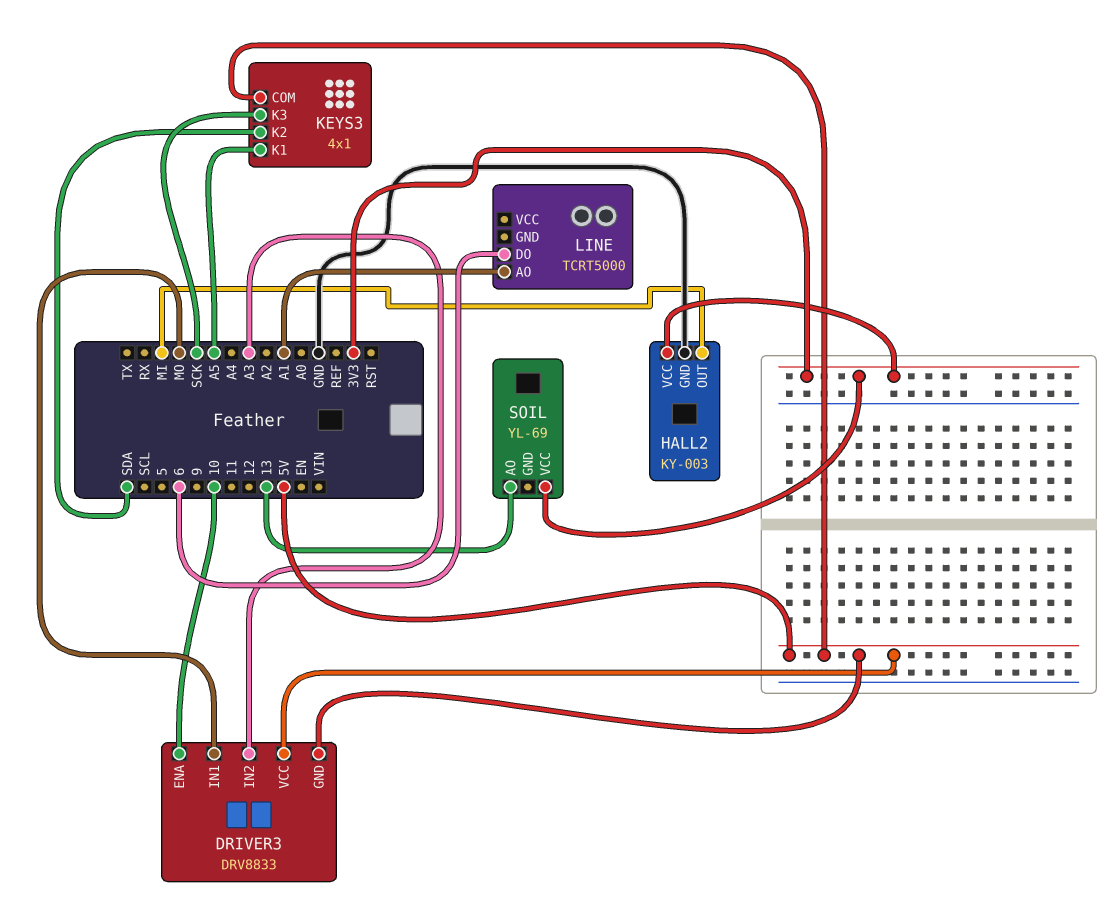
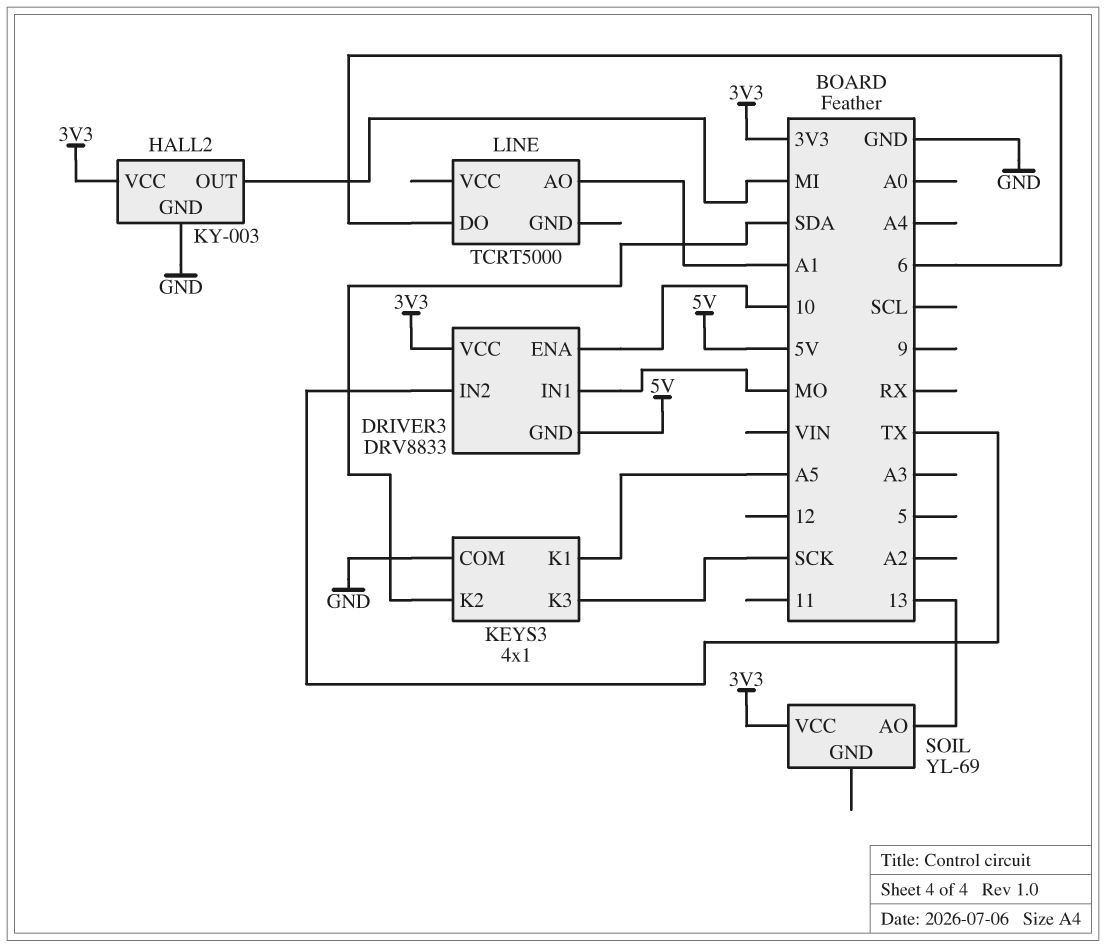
DRIVER3 pin IN2: A3 -> TX
DRIVER3 pin VCC: 5V -> 3V3
KEYS3 pin COM: 5V -> GND

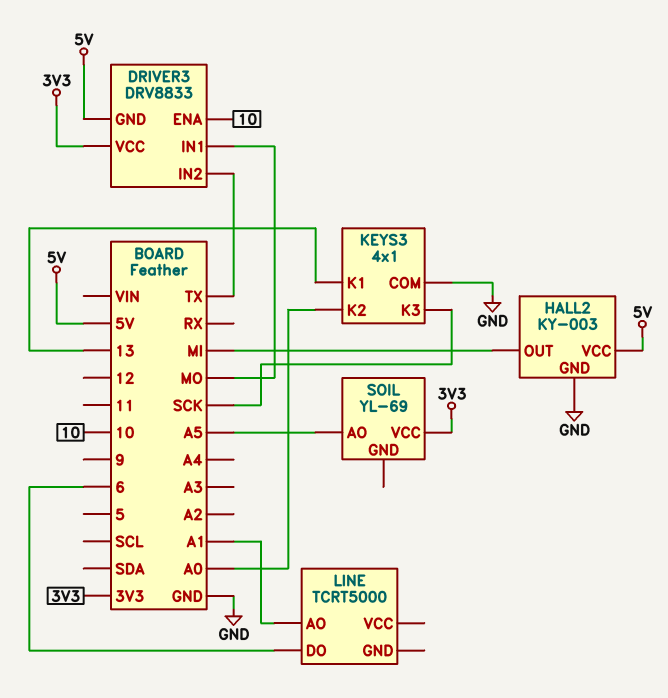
HALL2 pin VCC: 3V3 -> 5V
KEYS3 pin K1: A5 -> 13
KEYS3 pin K2: SDA -> A0
SOIL pin AO: 13 -> A5

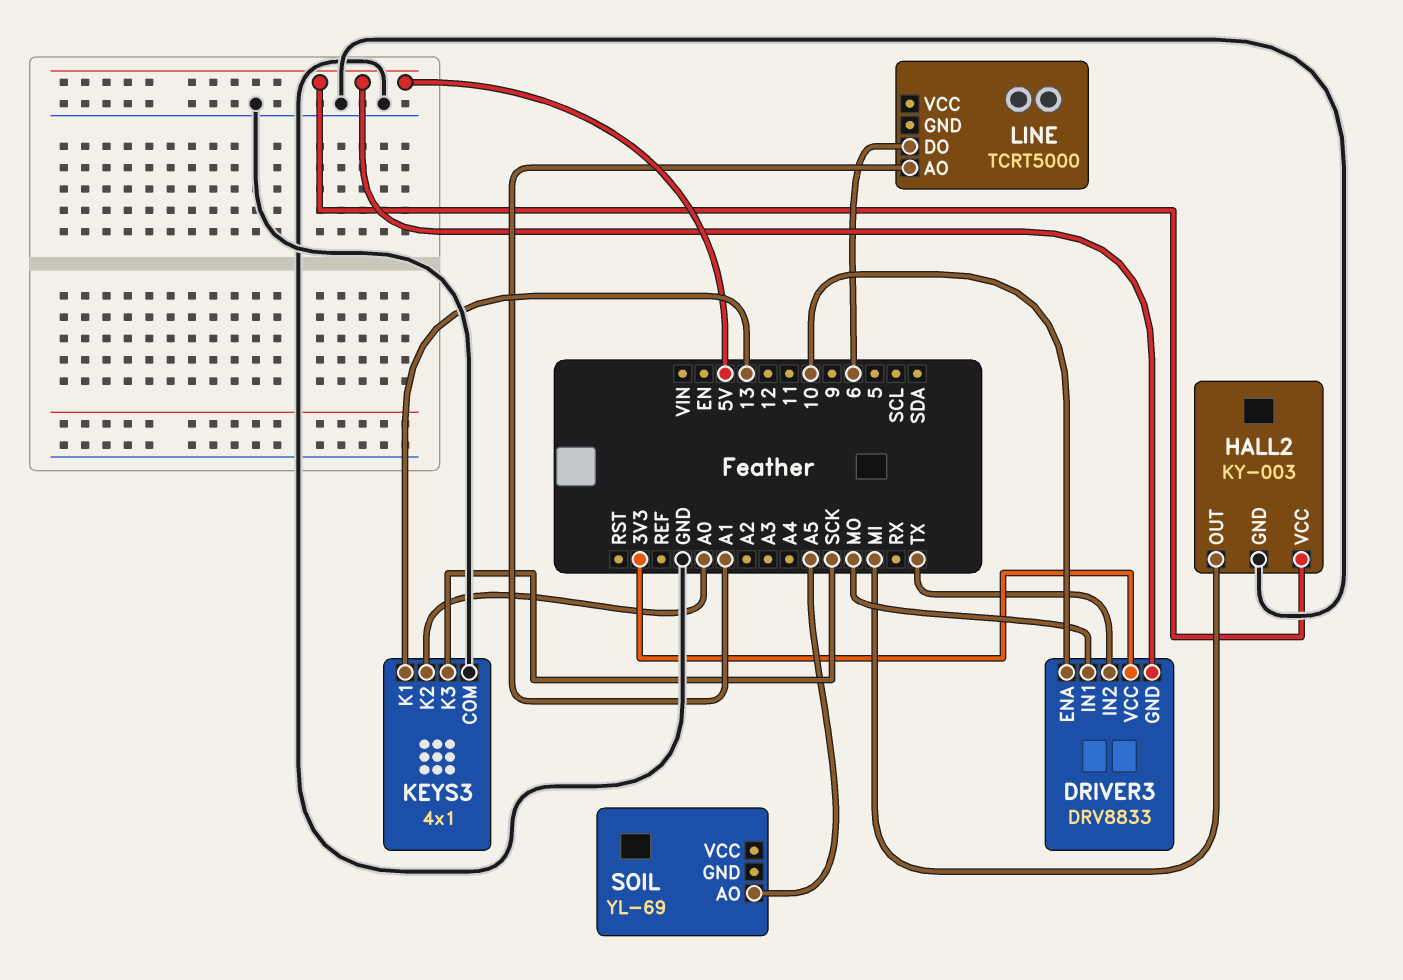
SOIL pin VCC: 3V3 -> none

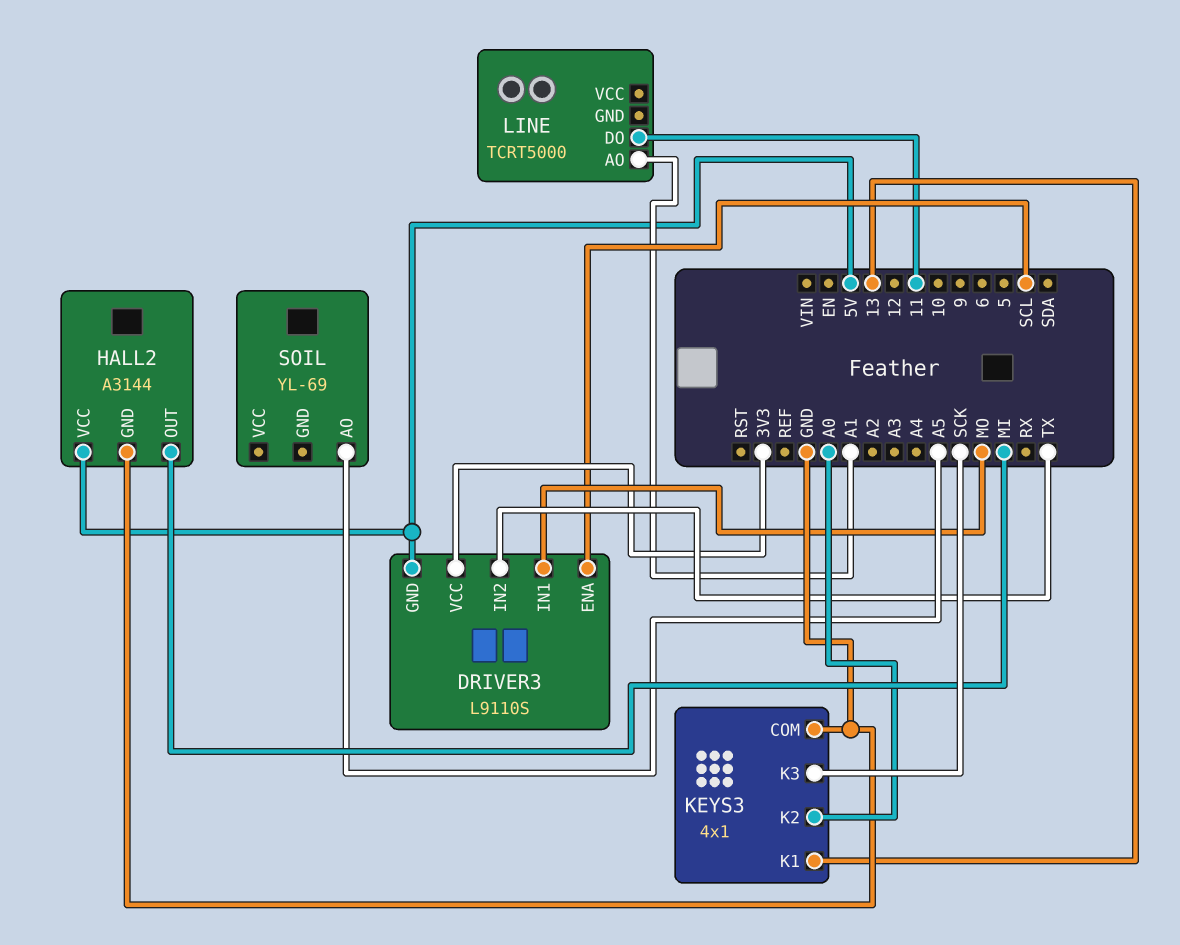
DRIVER3: DRV8833 -> L9110S
DRIVER3 pin ENA: 10 -> SCL
HALL2: KY-003 -> A3144
LINE pin DO: 6 -> 11

